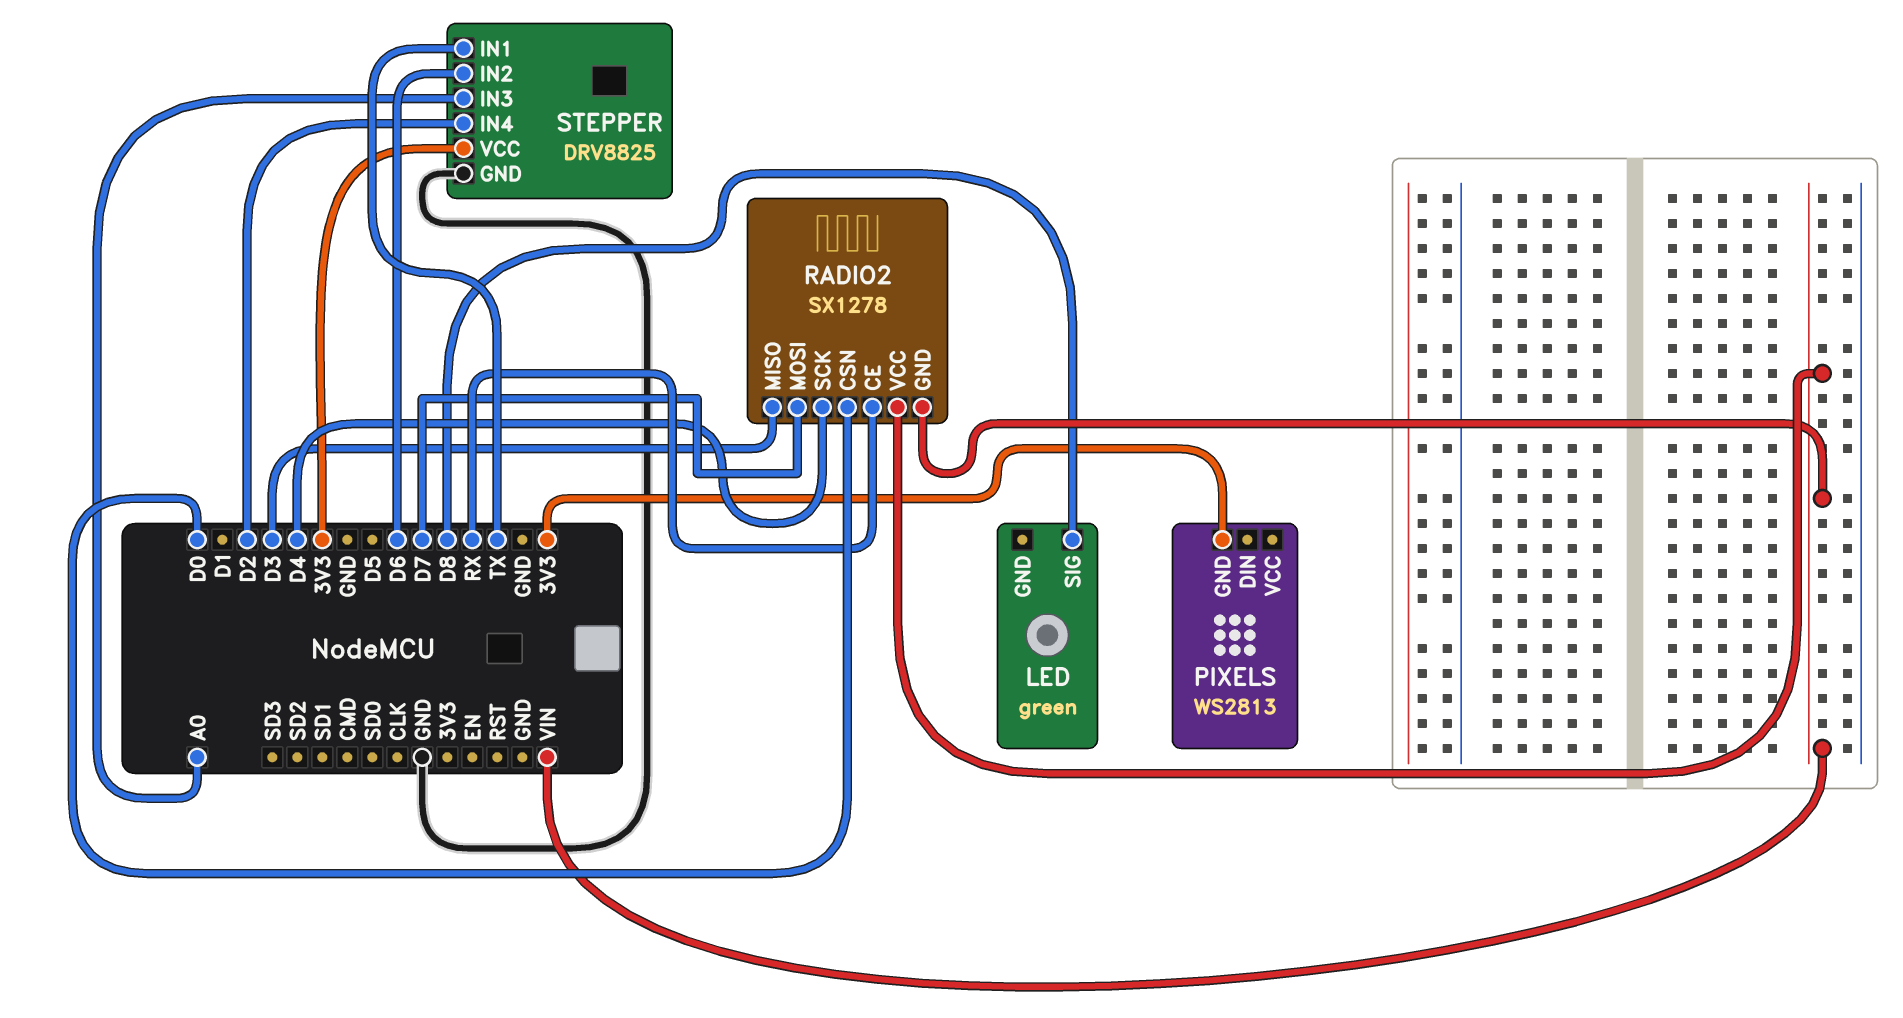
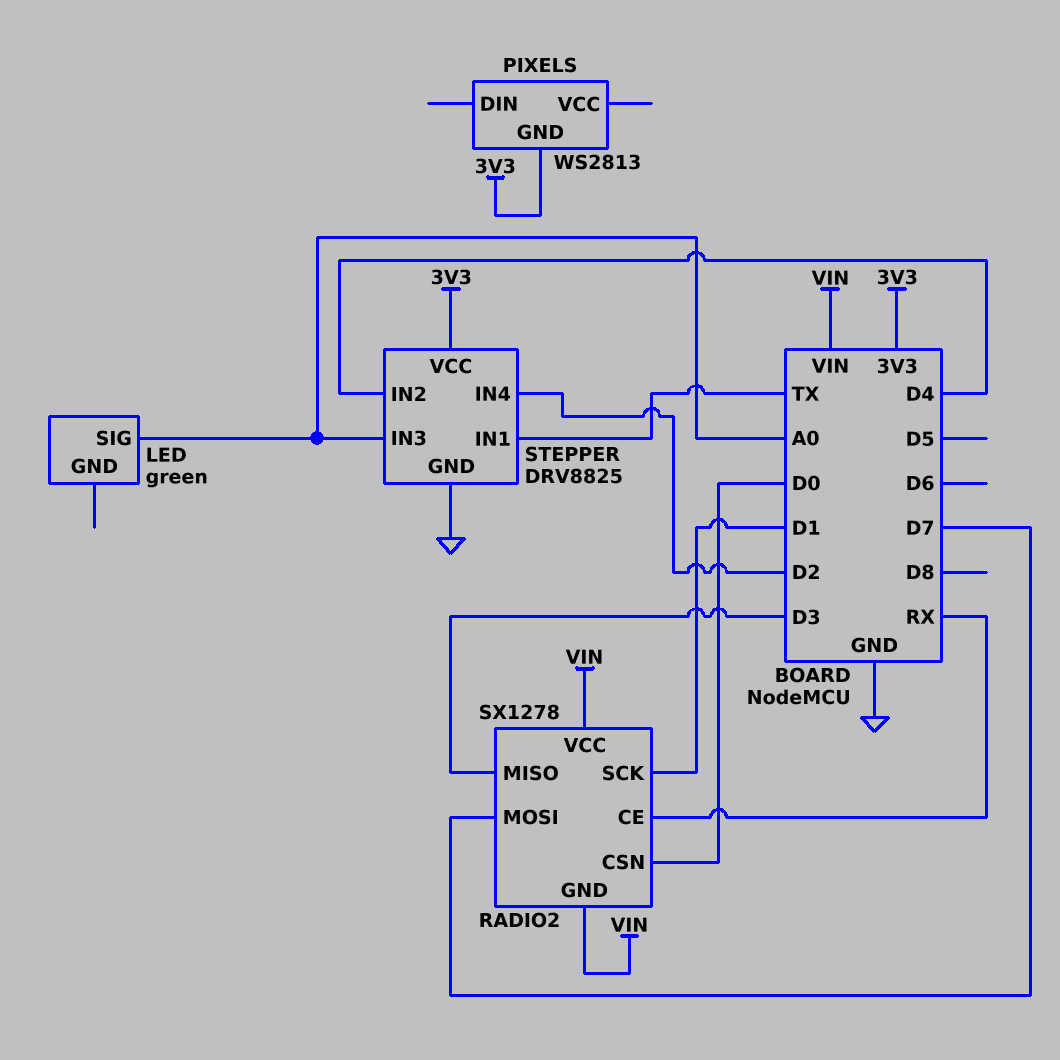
LED pin SIG: D8 -> A0
RADIO2 pin SCK: D4 -> D1
STEPPER pin IN2: D6 -> D4

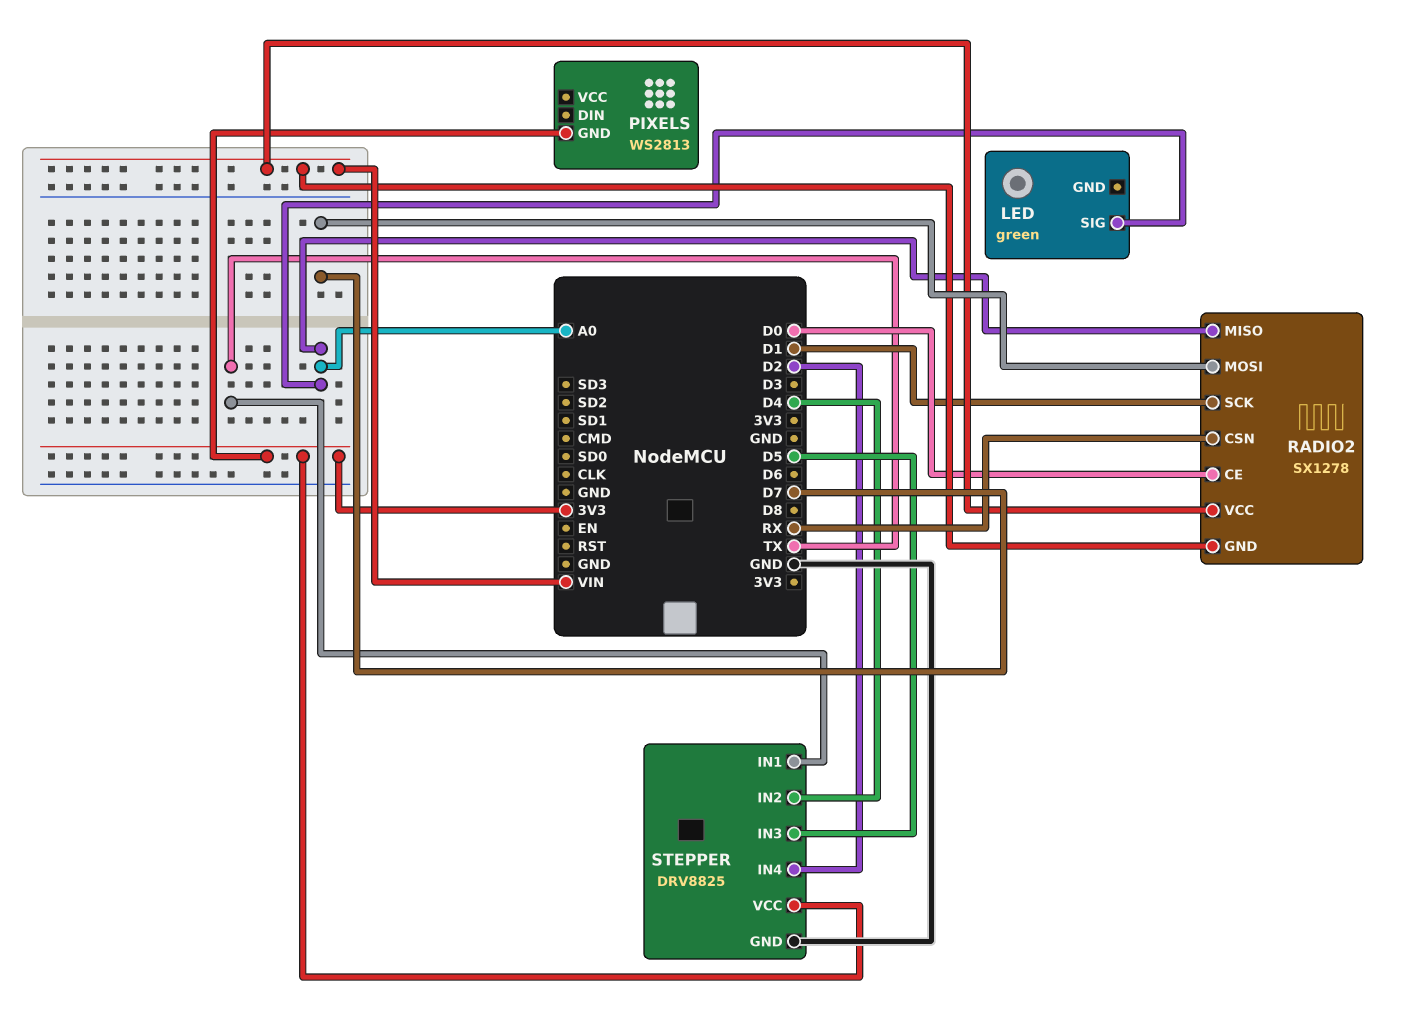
RADIO2 pin CE: RX -> D0
RADIO2 pin CSN: D0 -> RX
RADIO2 pin MISO: D3 -> A0
STEPPER pin IN3: A0 -> D5

